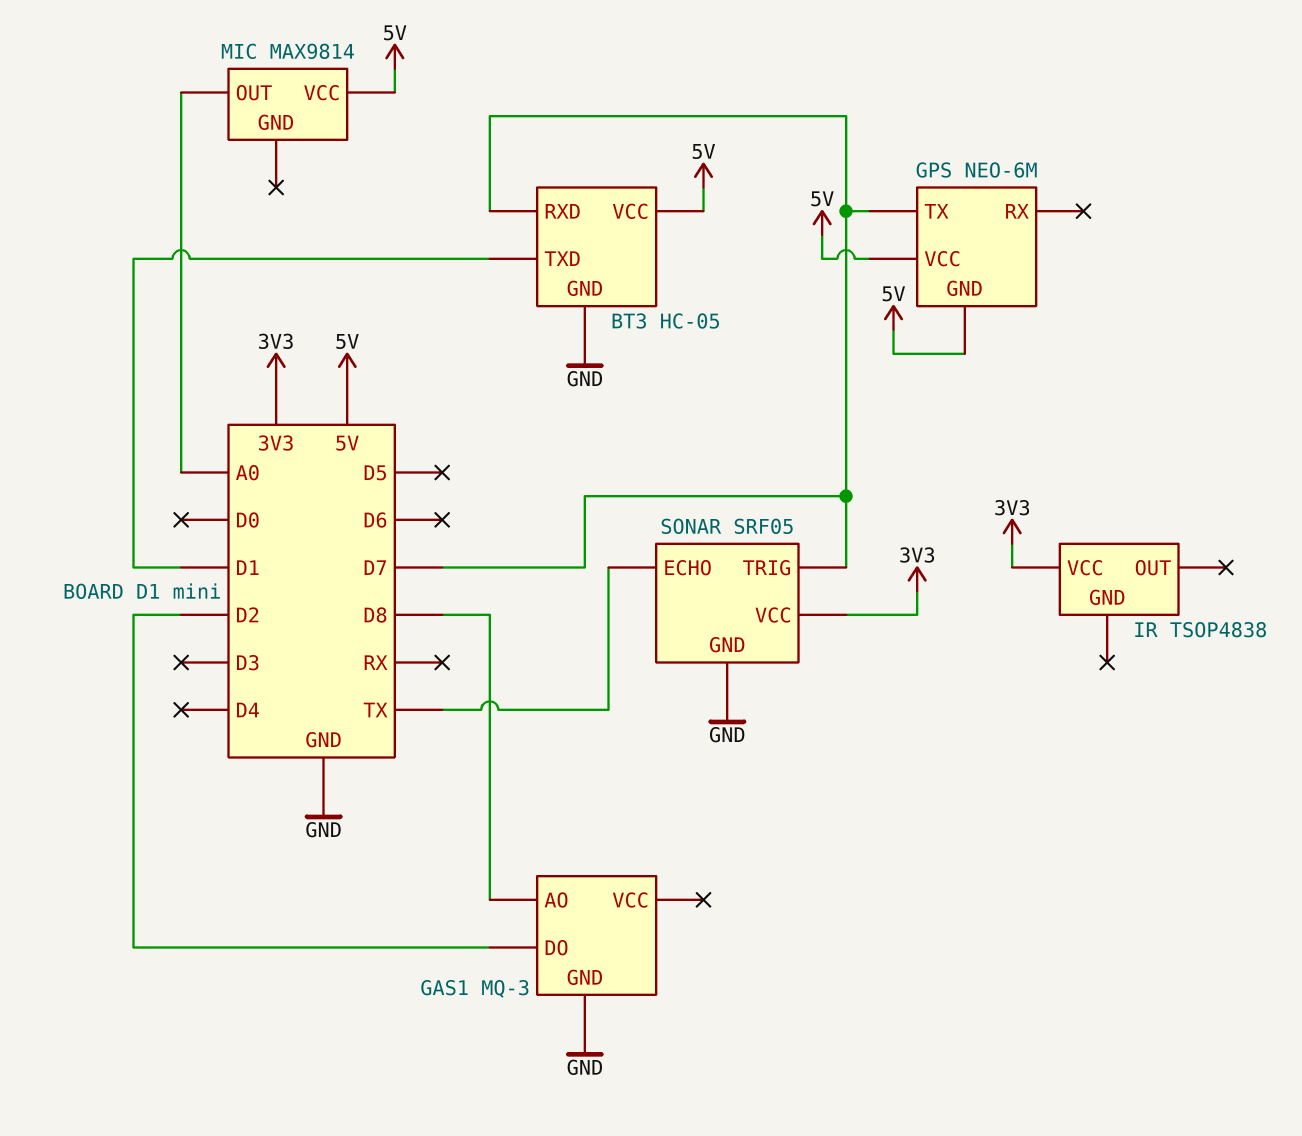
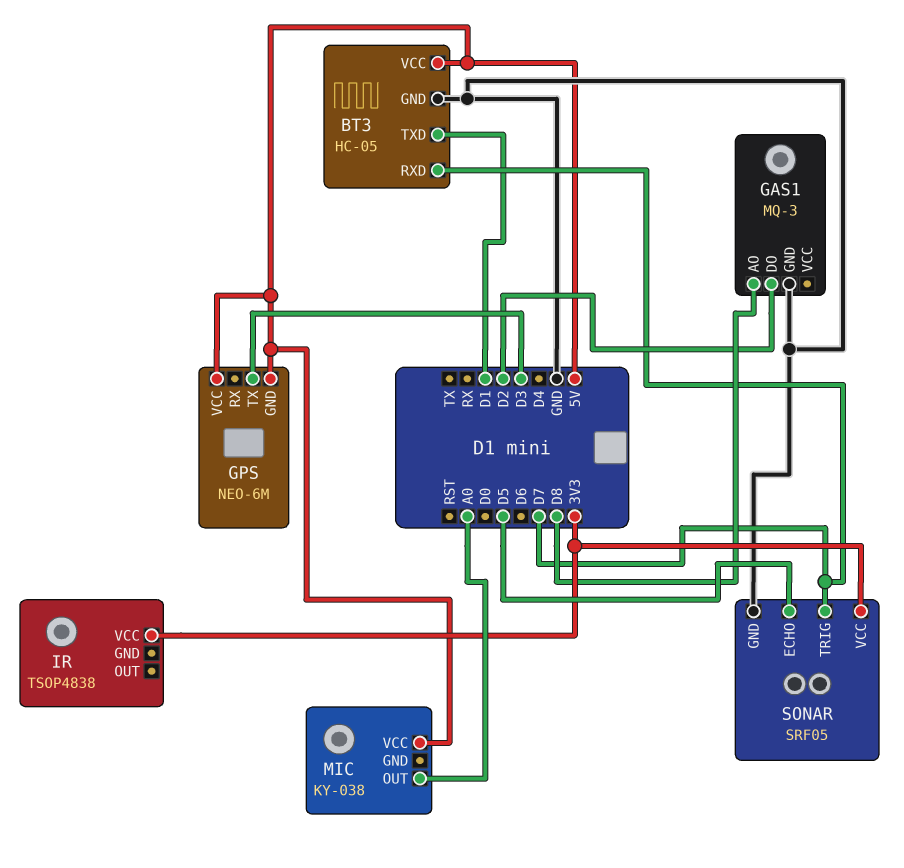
GPS pin TX: D7 -> D3
MIC: MAX9814 -> KY-038
SONAR pin ECHO: TX -> D5

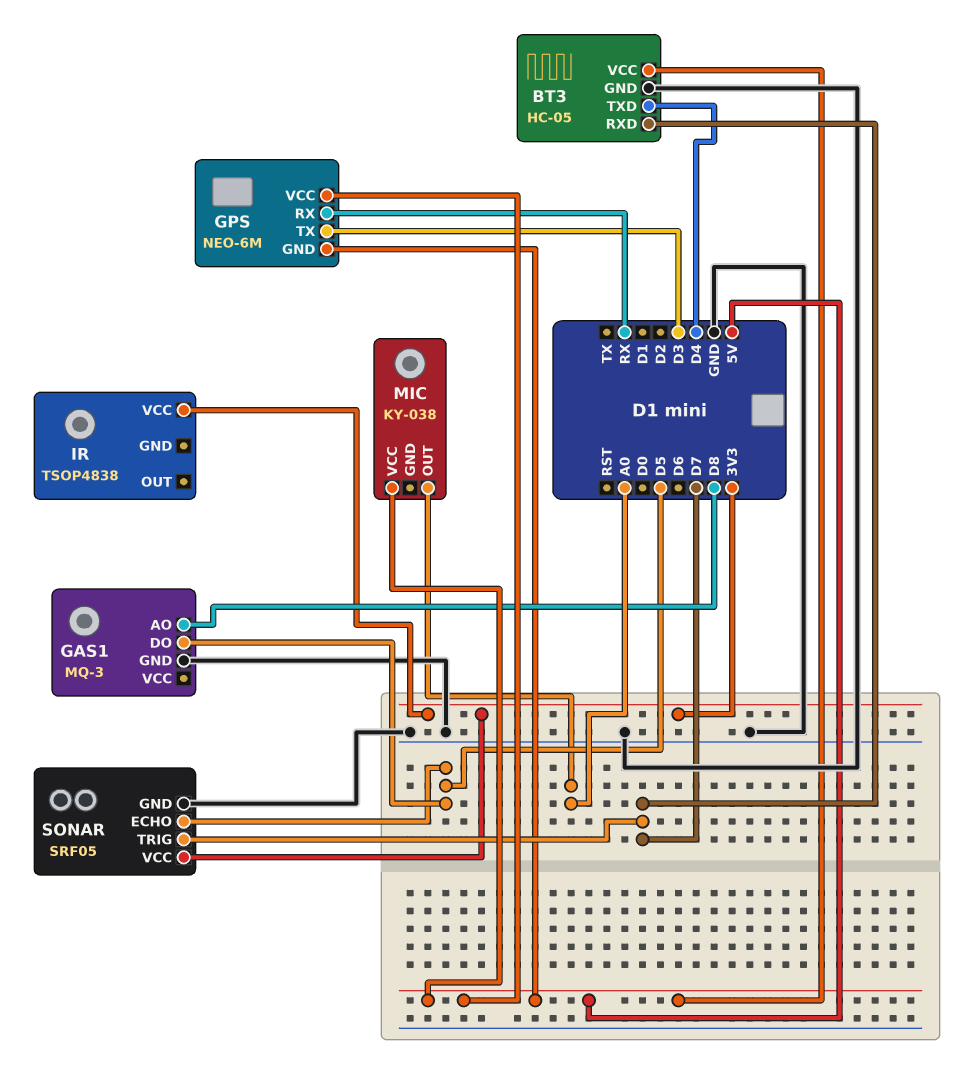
BT3 pin TXD: D1 -> D4
GAS1 pin DO: D2 -> D5
GPS pin RX: none -> RX

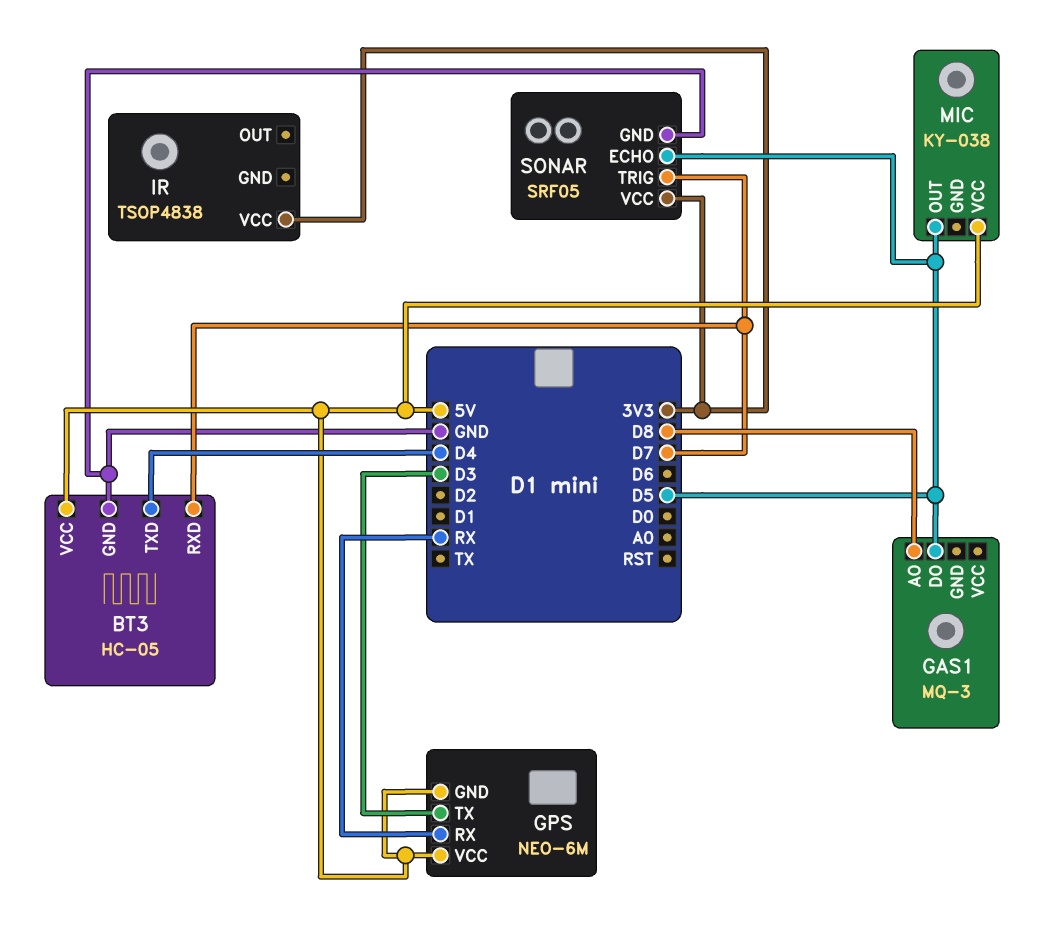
GAS1 pin GND: GND -> none
MIC pin OUT: A0 -> D5

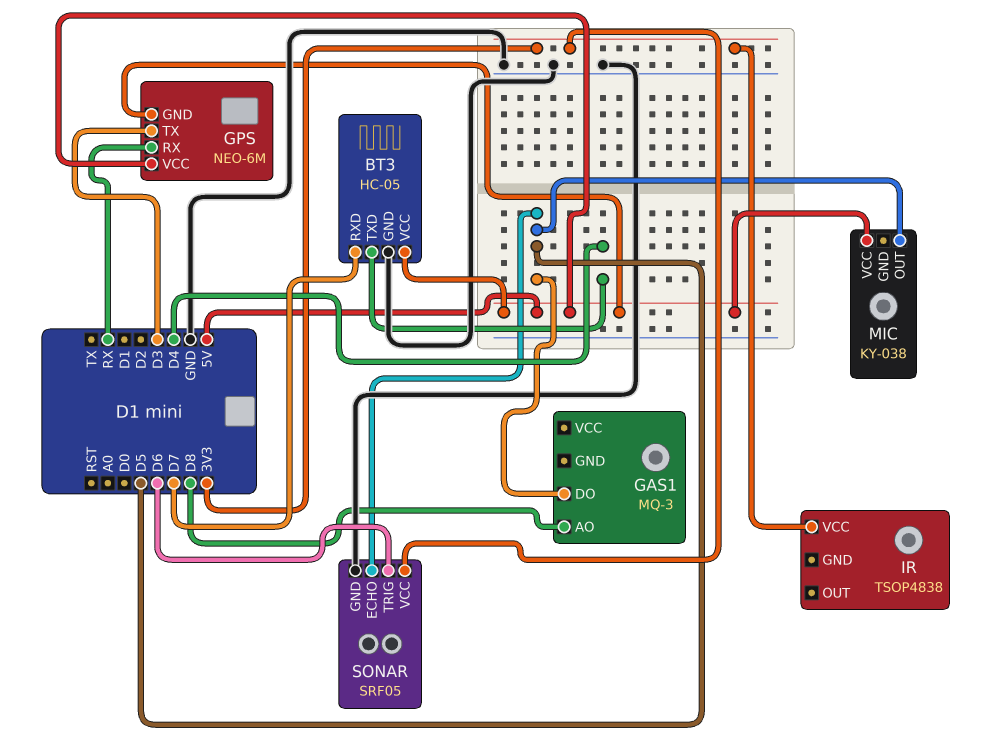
SONAR pin TRIG: D7 -> D6

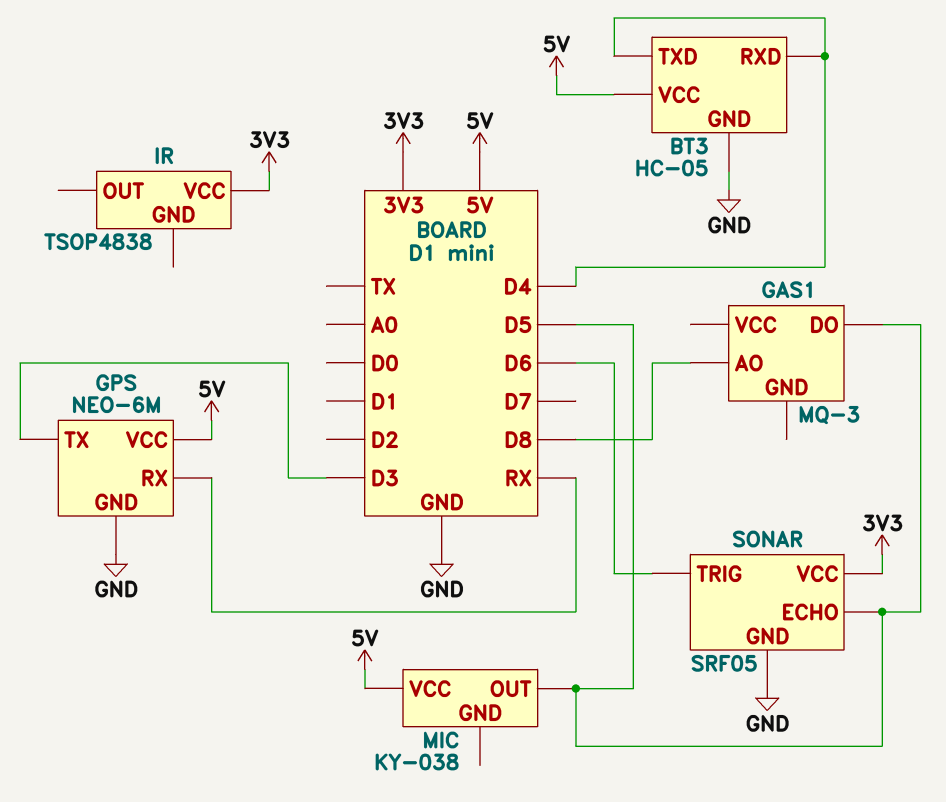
BT3 pin RXD: D7 -> D4
GPS pin GND: 5V -> GND

